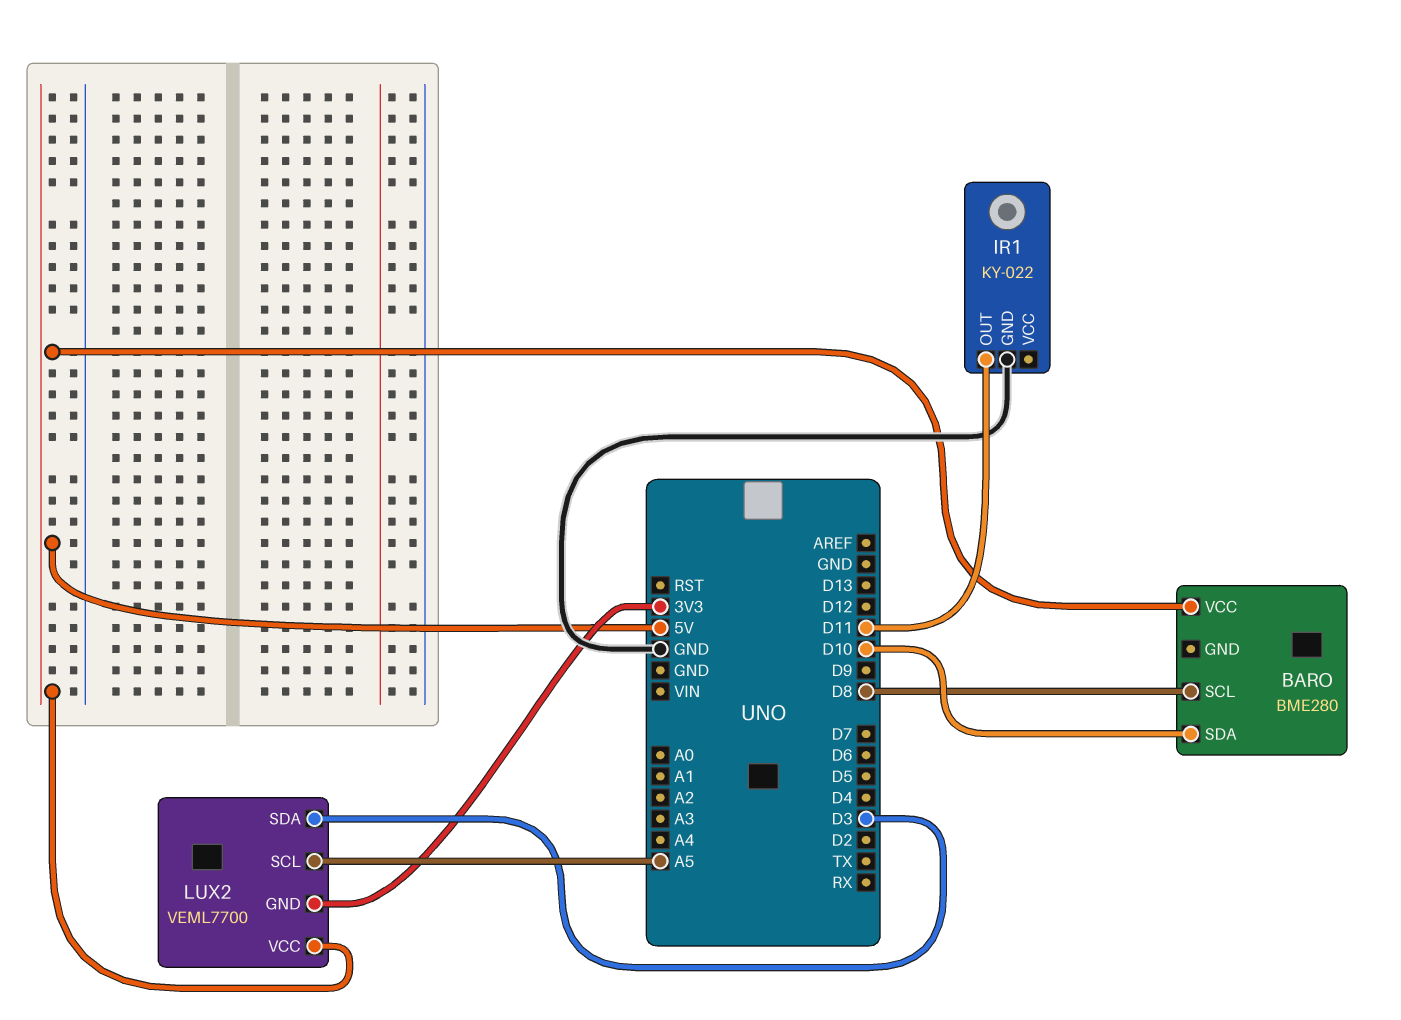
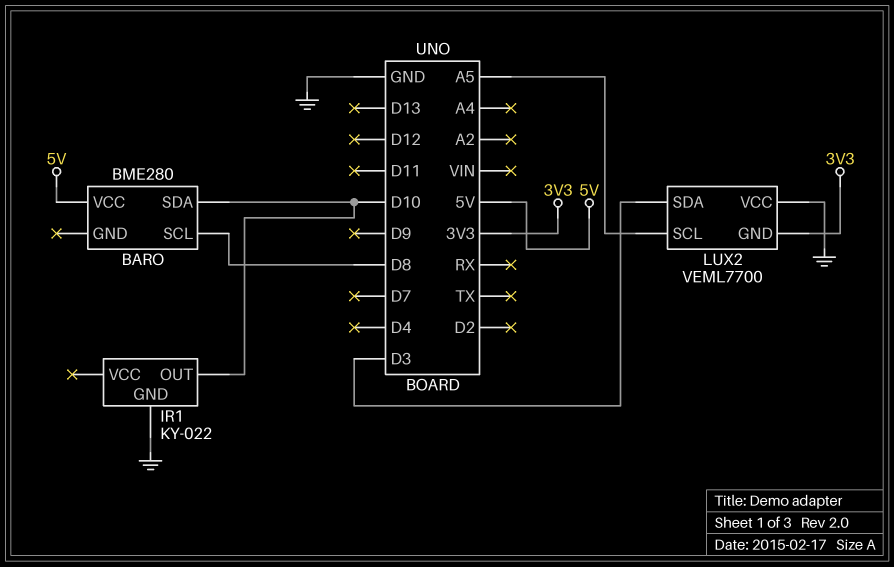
IR1 pin OUT: D11 -> D10
LUX2 pin VCC: 5V -> GND

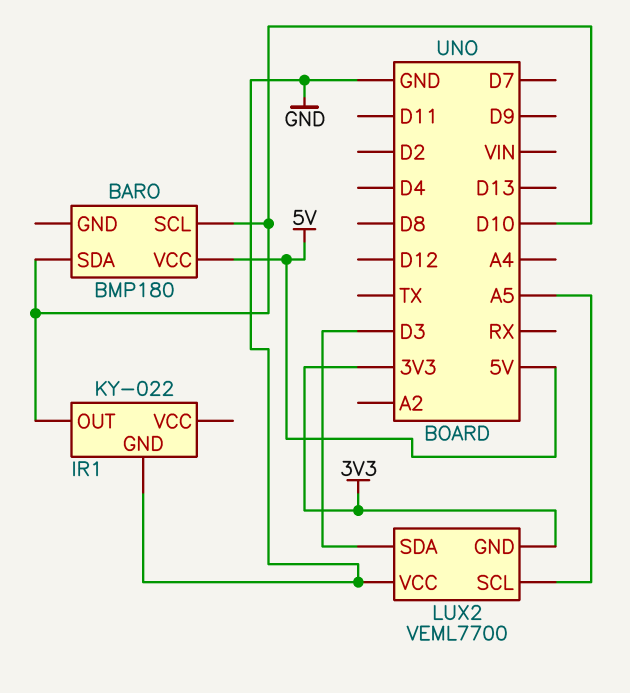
BARO: BME280 -> BMP180
BARO pin SCL: D8 -> D10

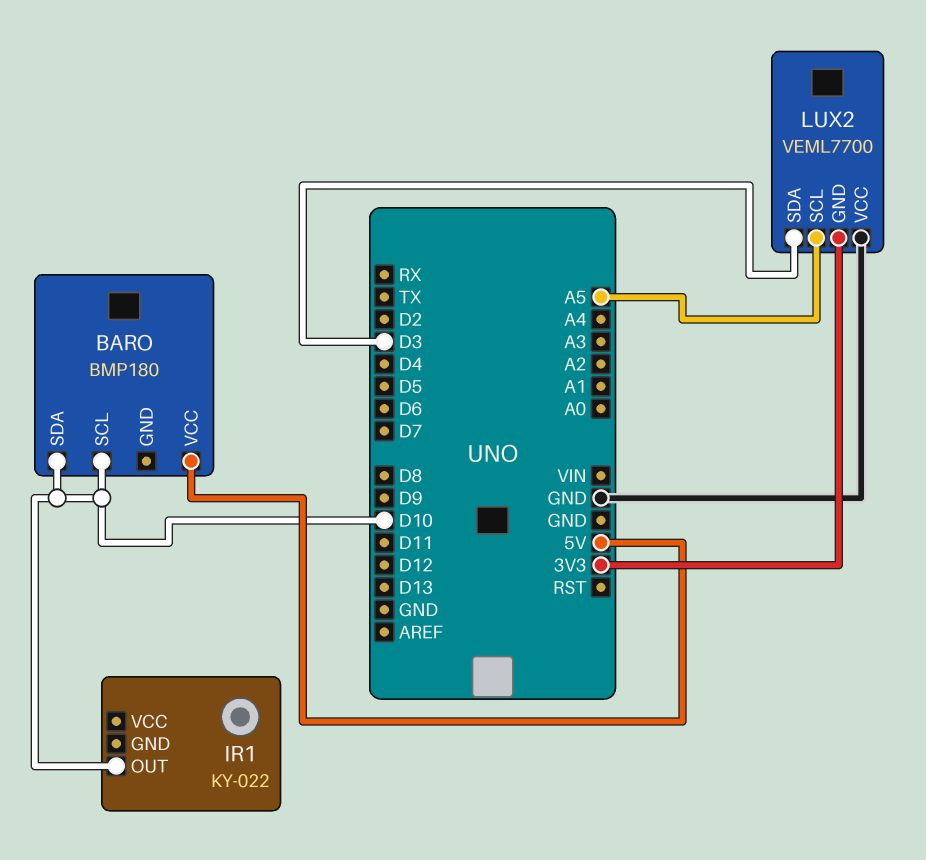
IR1 pin GND: GND -> none

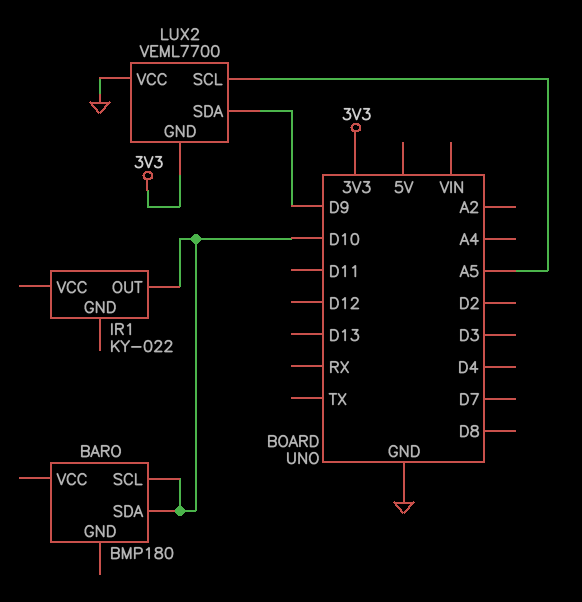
BARO pin VCC: 5V -> none
LUX2 pin SDA: D3 -> D9

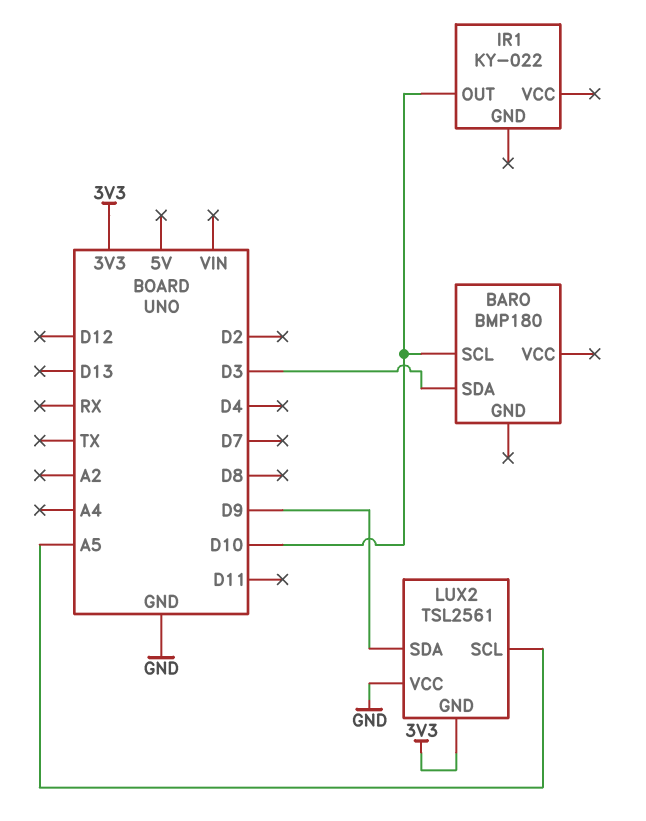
BARO pin SDA: D10 -> D3
LUX2: VEML7700 -> TSL2561

